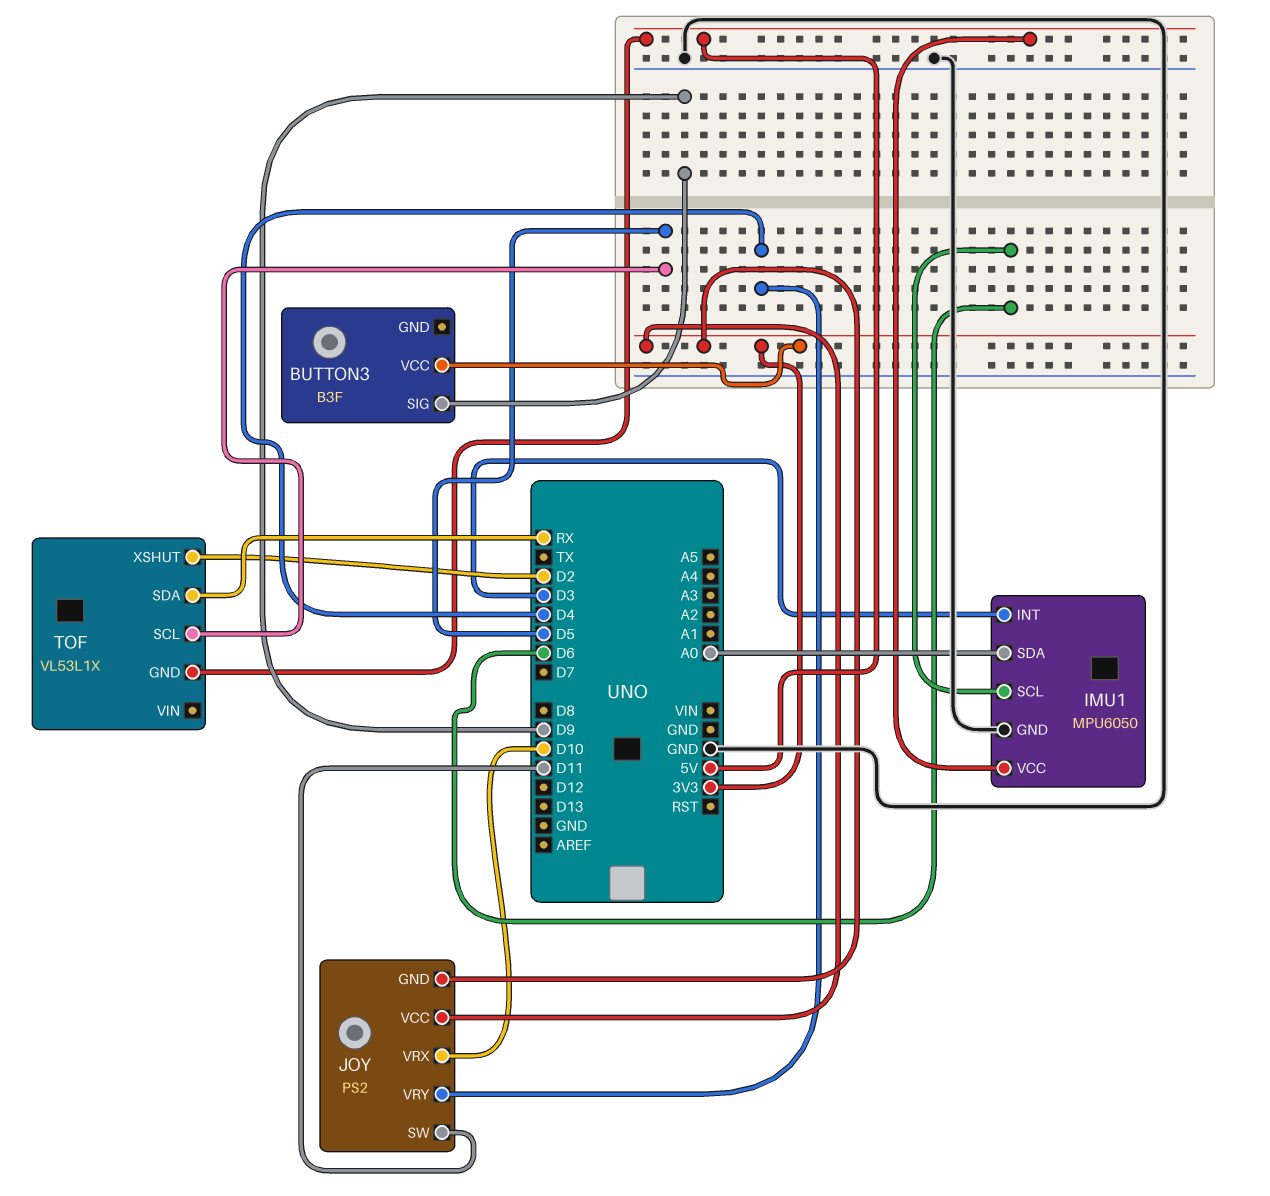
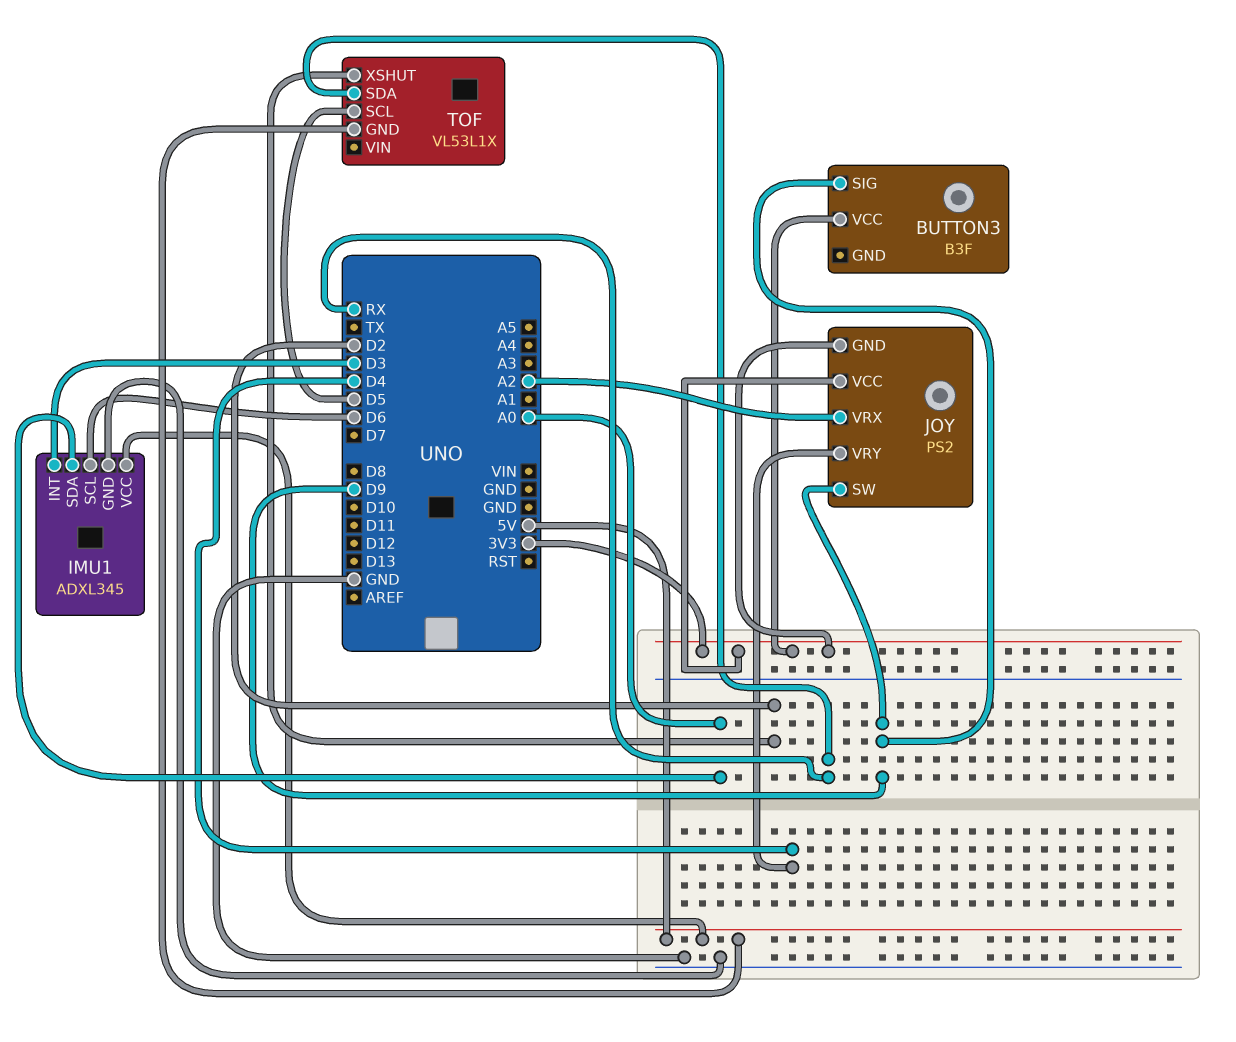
IMU1: MPU6050 -> ADXL345
JOY pin SW: D11 -> D9
JOY pin VRX: D10 -> A2

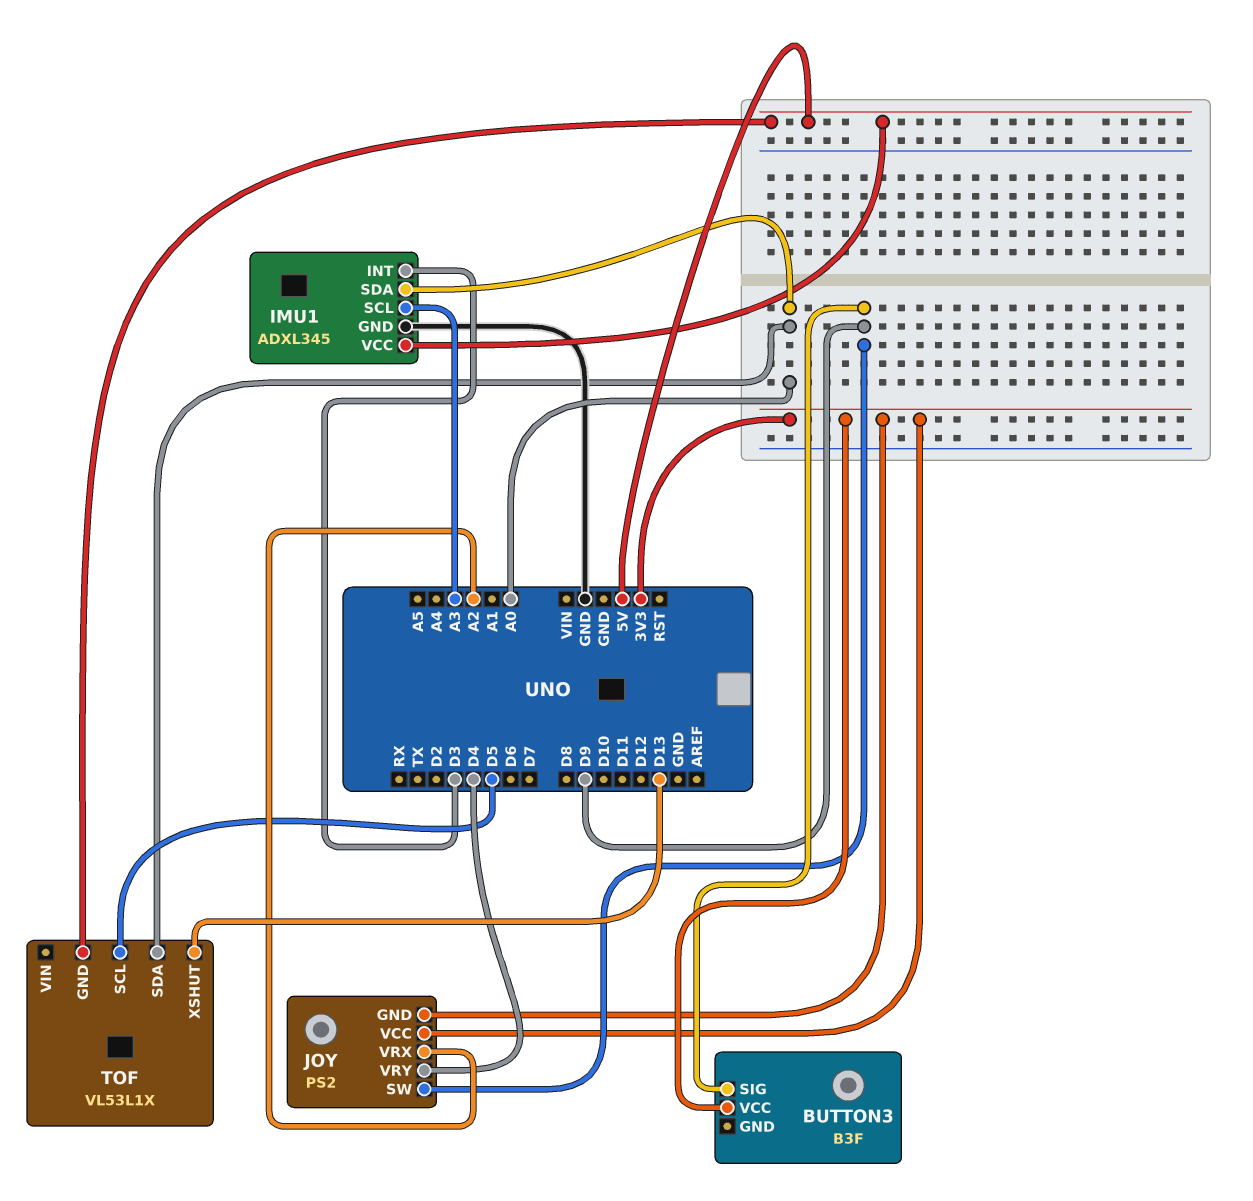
IMU1 pin SCL: D6 -> A3
TOF pin SDA: RX -> A0
TOF pin XSHUT: D2 -> D13

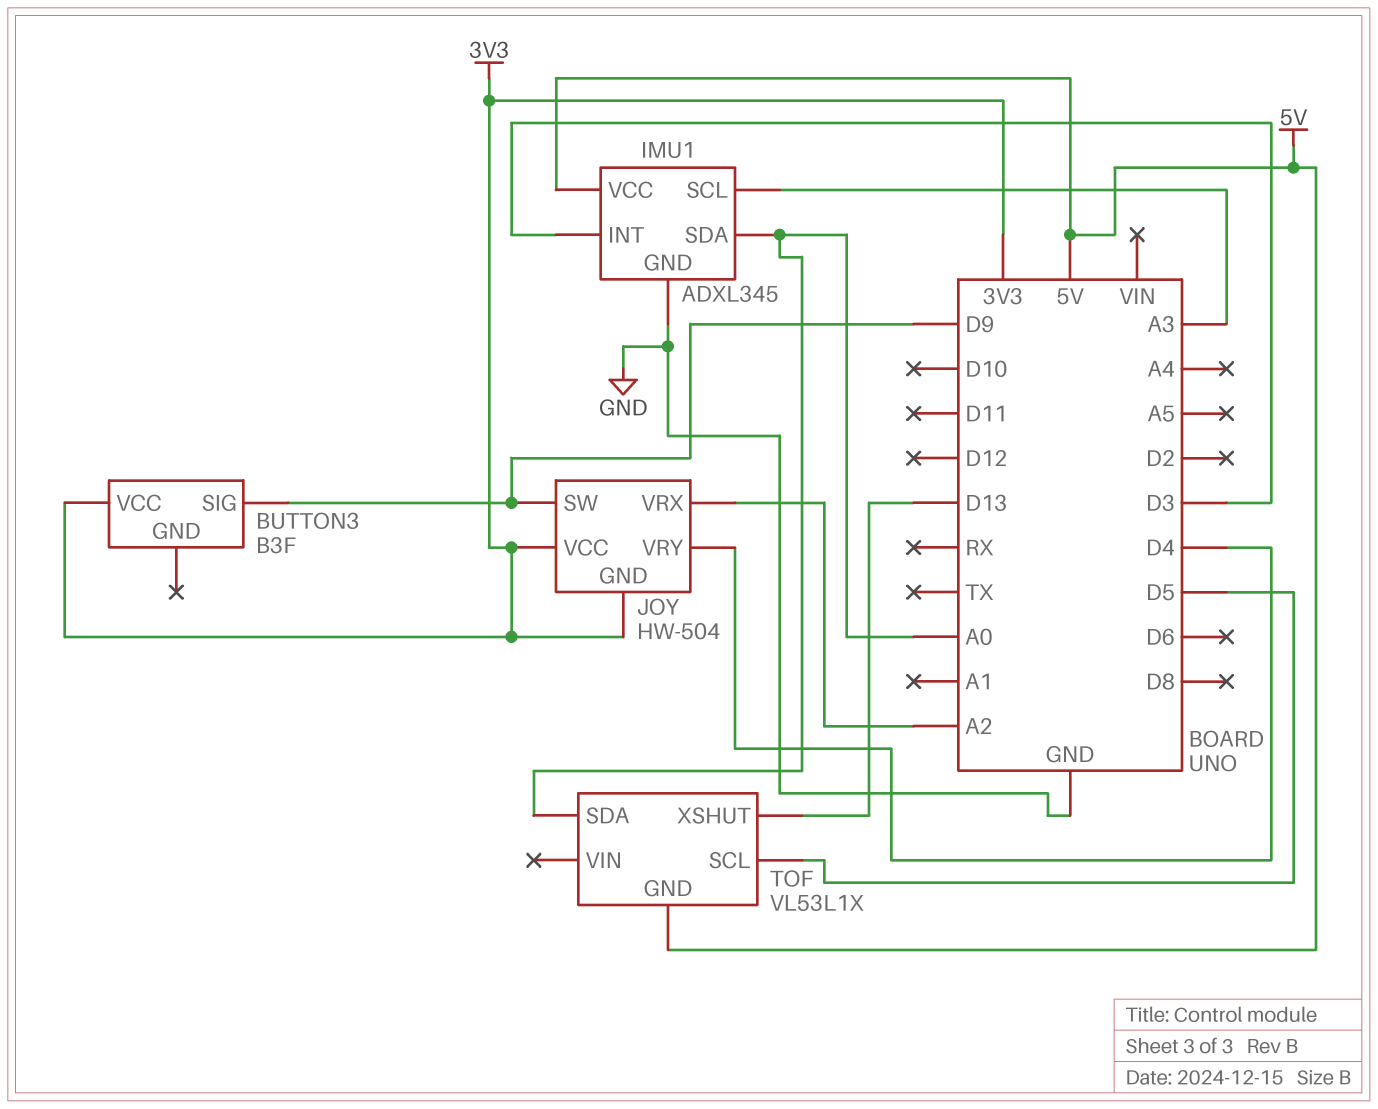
JOY: PS2 -> HW-504

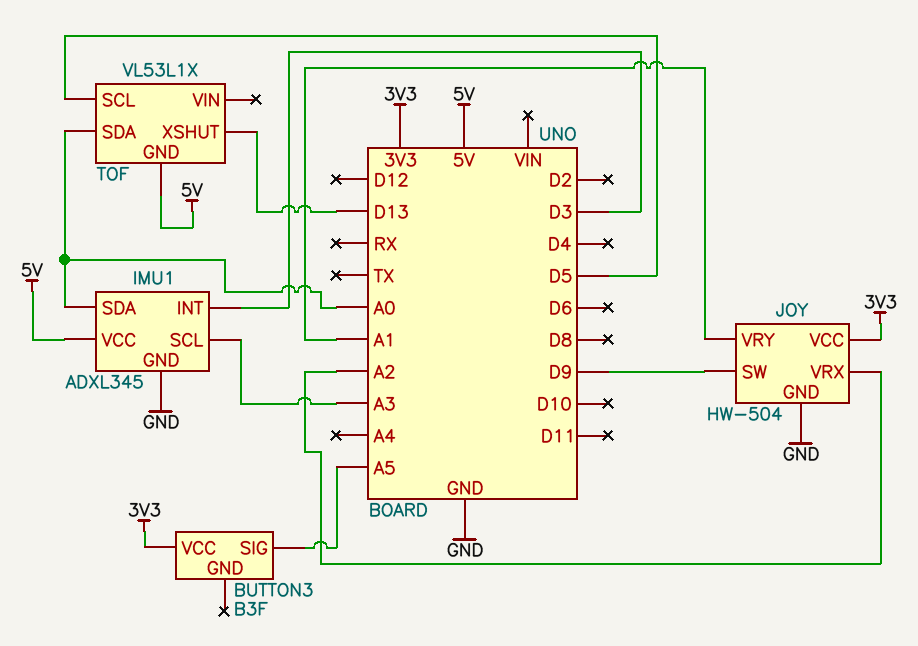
BUTTON3 pin SIG: D9 -> A5
JOY pin GND: 3V3 -> GND
JOY pin VRY: D4 -> A1

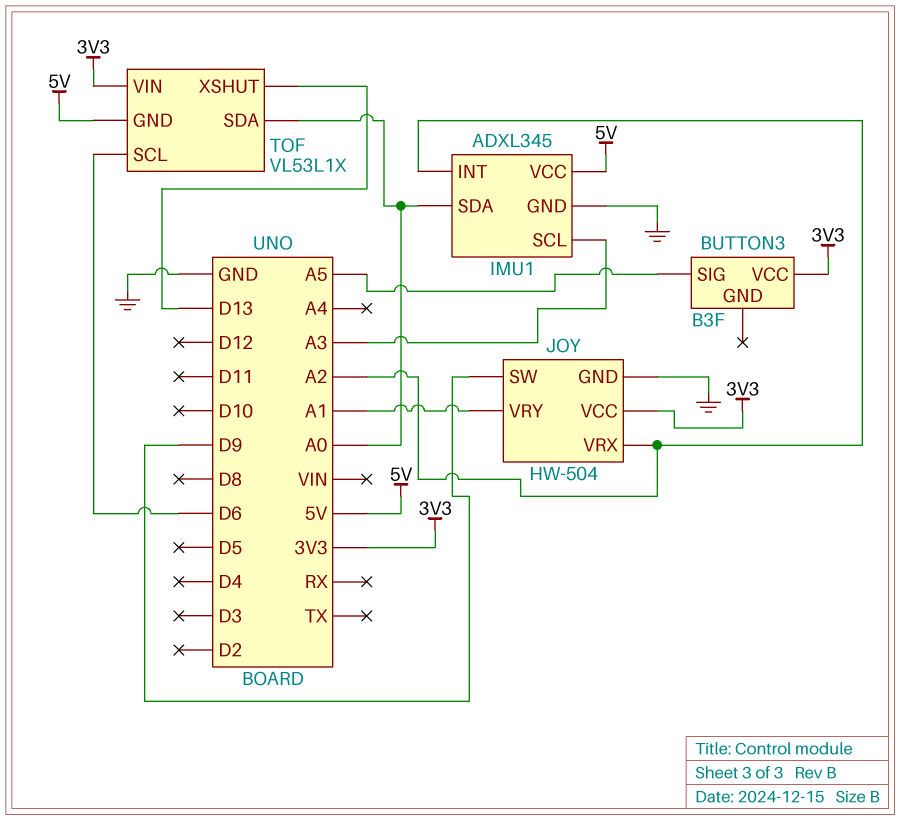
IMU1 pin INT: D3 -> A2
TOF pin SCL: D5 -> D6
TOF pin VIN: none -> 3V3

